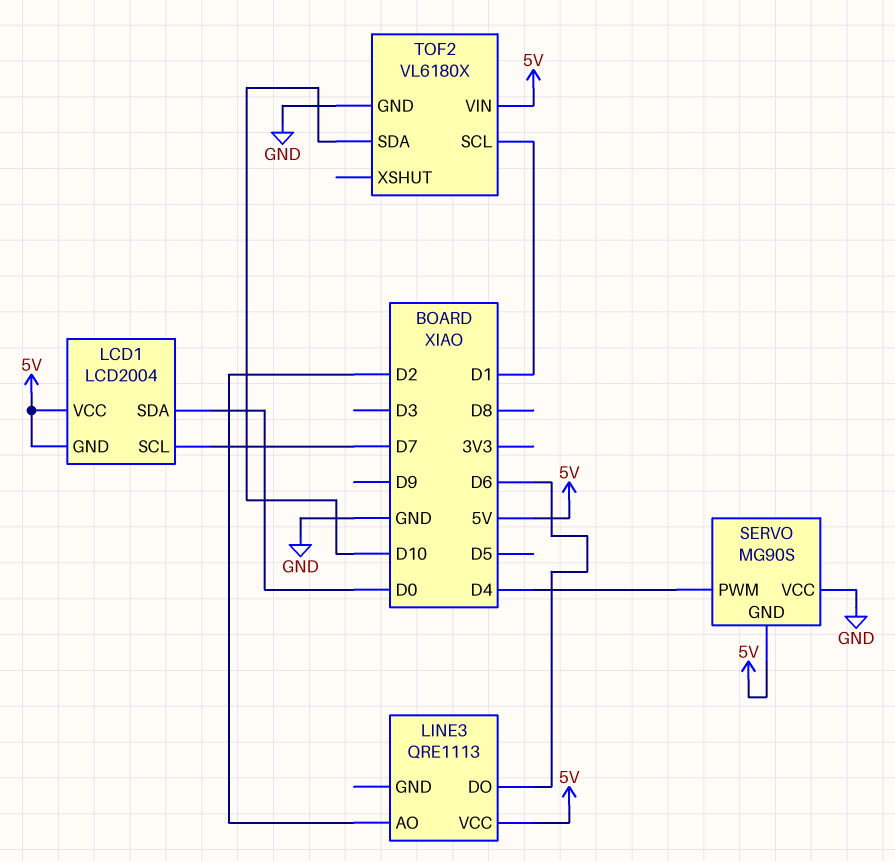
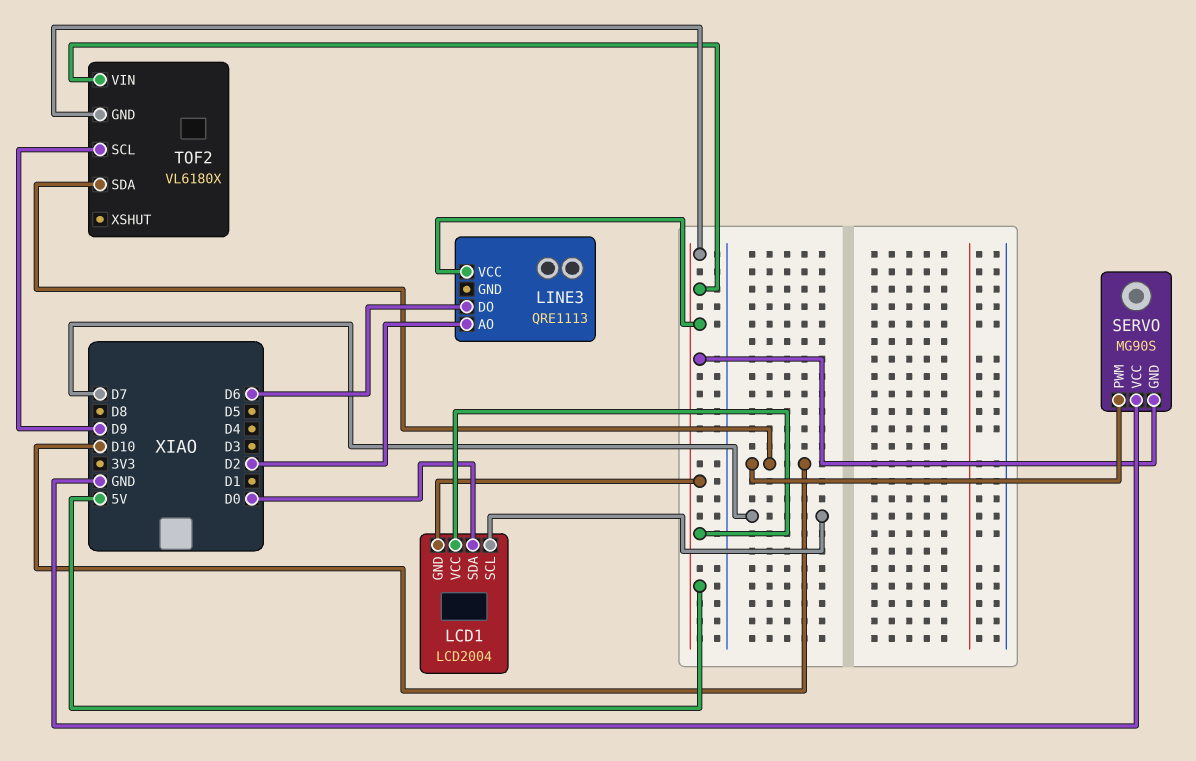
SERVO pin PWM: D4 -> D10
TOF2 pin GND: GND -> 5V
TOF2 pin SCL: D1 -> D9

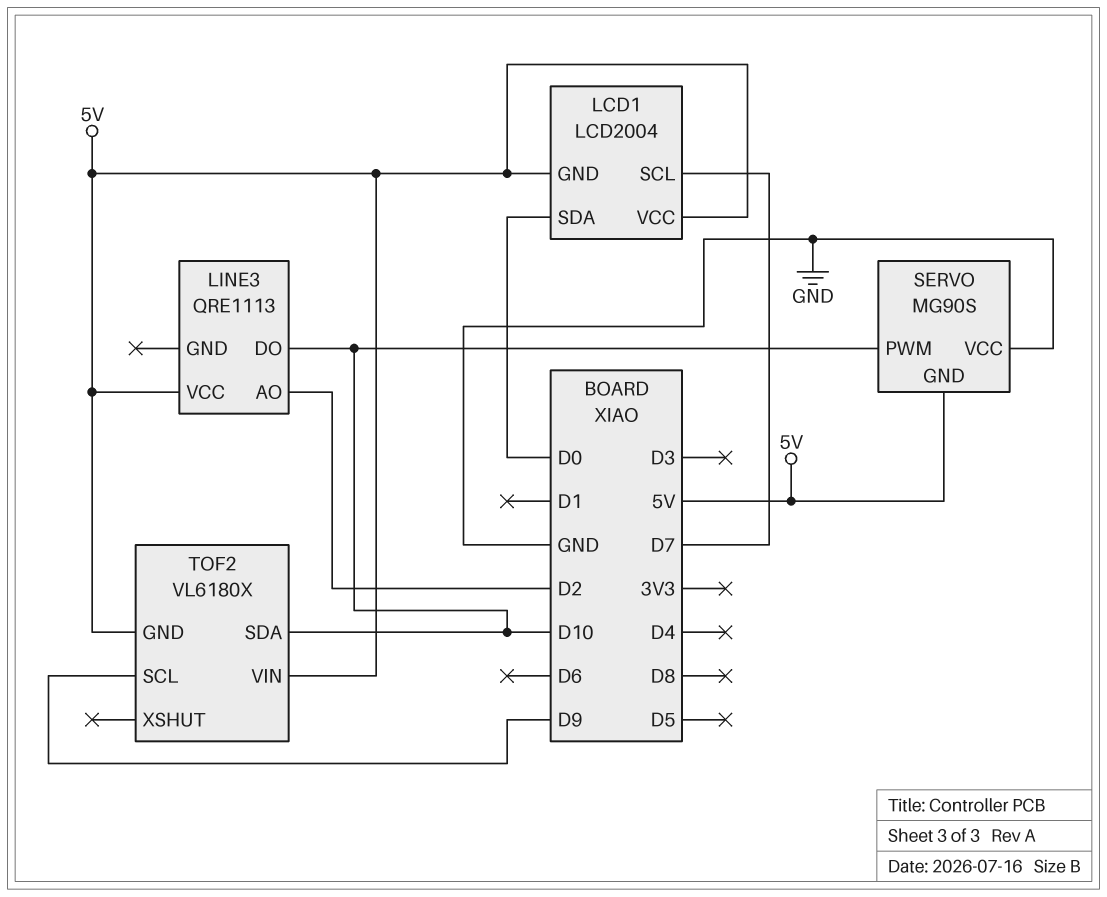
LINE3 pin DO: D6 -> D10

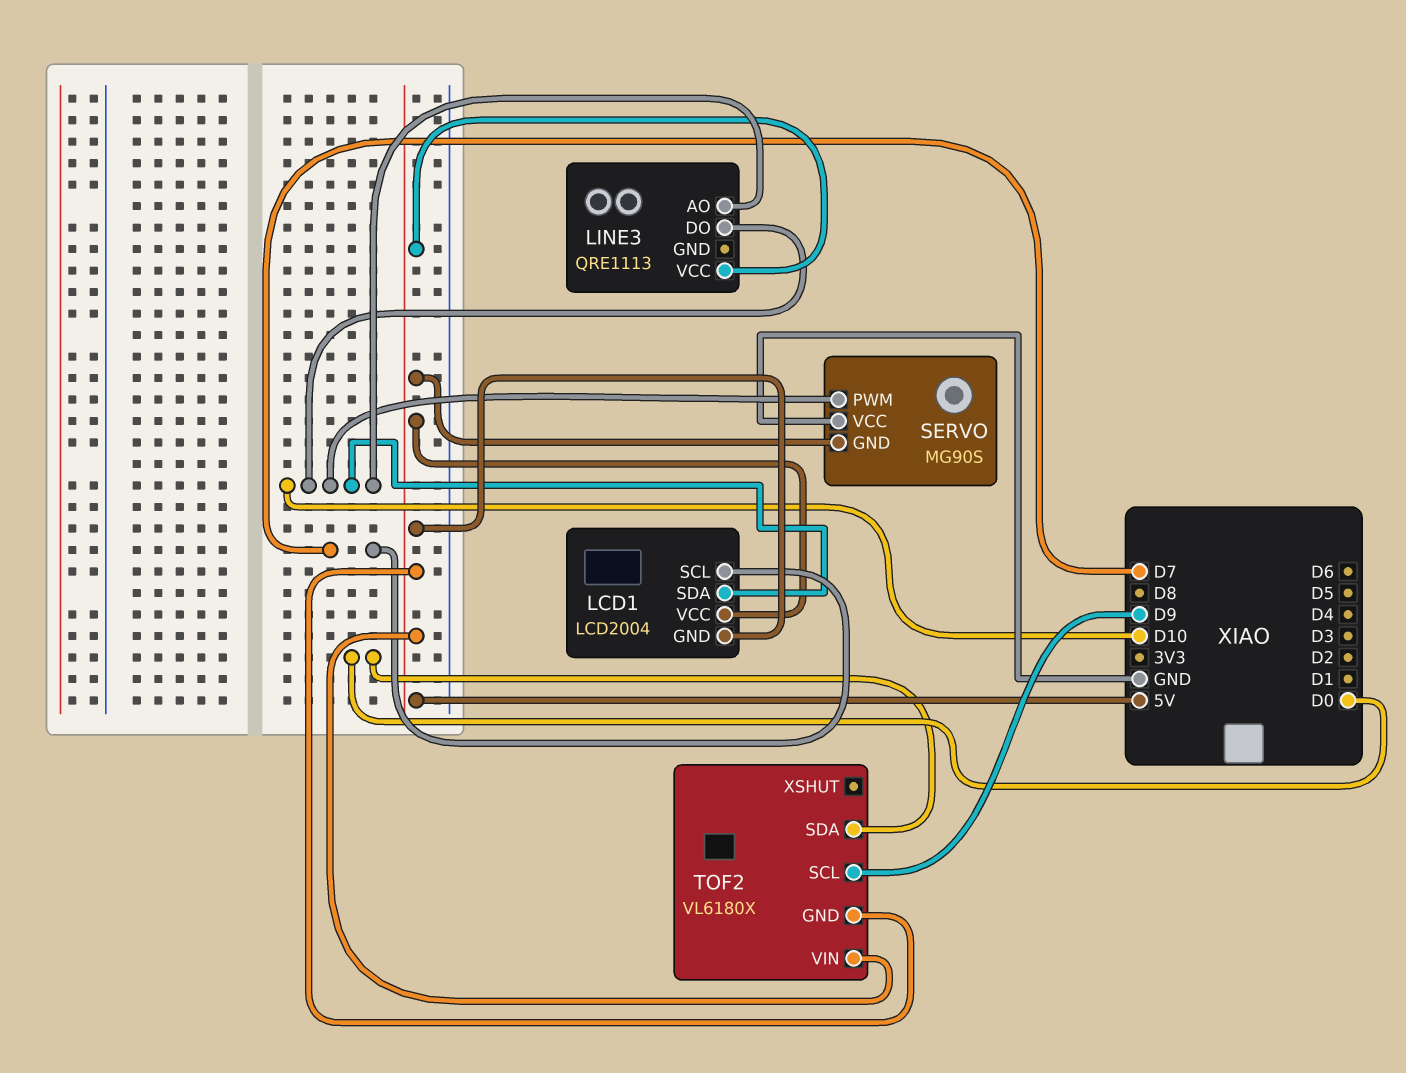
LCD1 pin SDA: D0 -> D10
LINE3 pin AO: D2 -> D10
TOF2 pin SDA: D10 -> D0

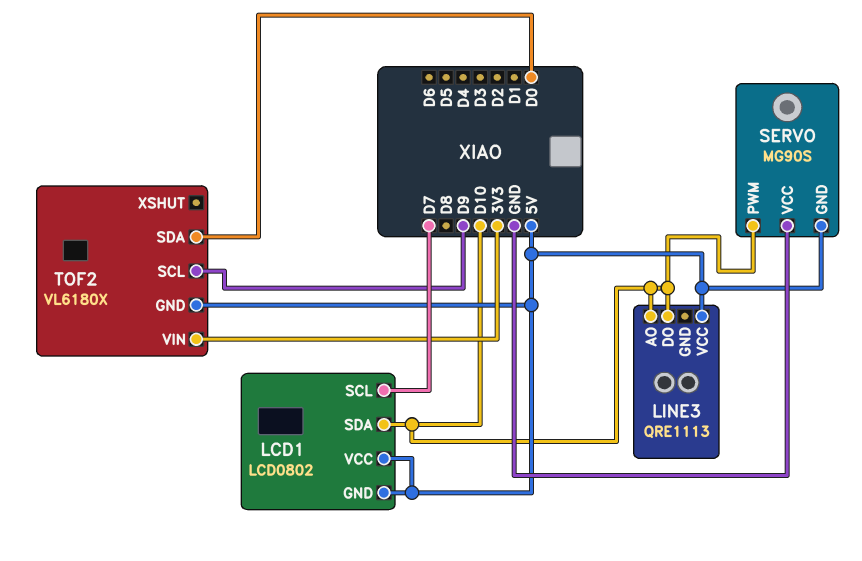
LCD1: LCD2004 -> LCD0802
TOF2 pin VIN: 5V -> 3V3

